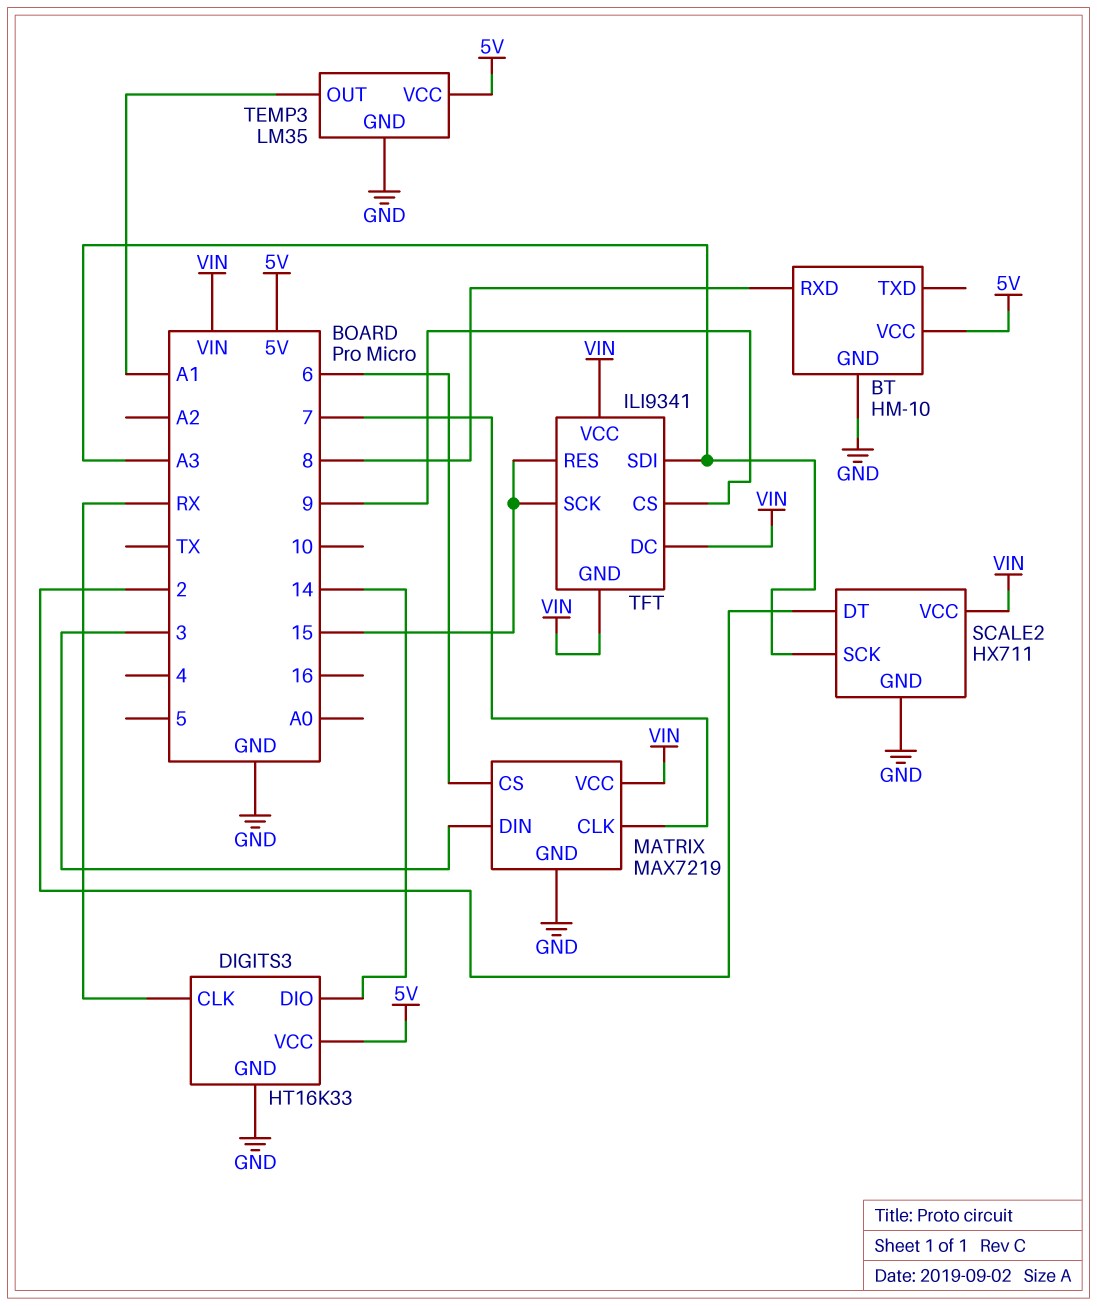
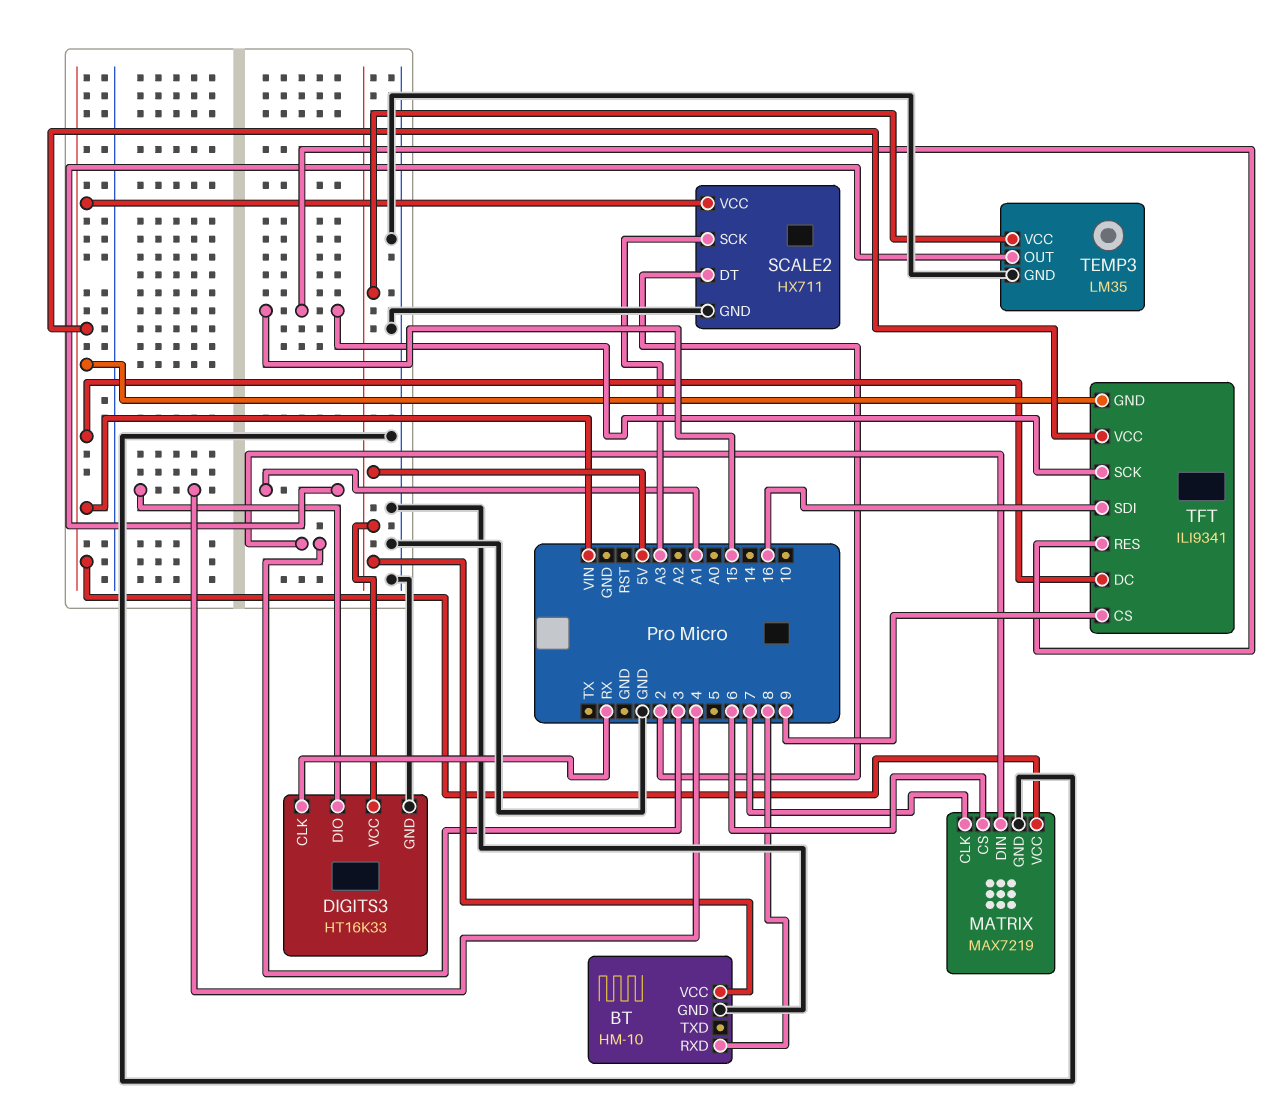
DIGITS3 pin DIO: 14 -> 4
TFT pin SDI: A3 -> 16

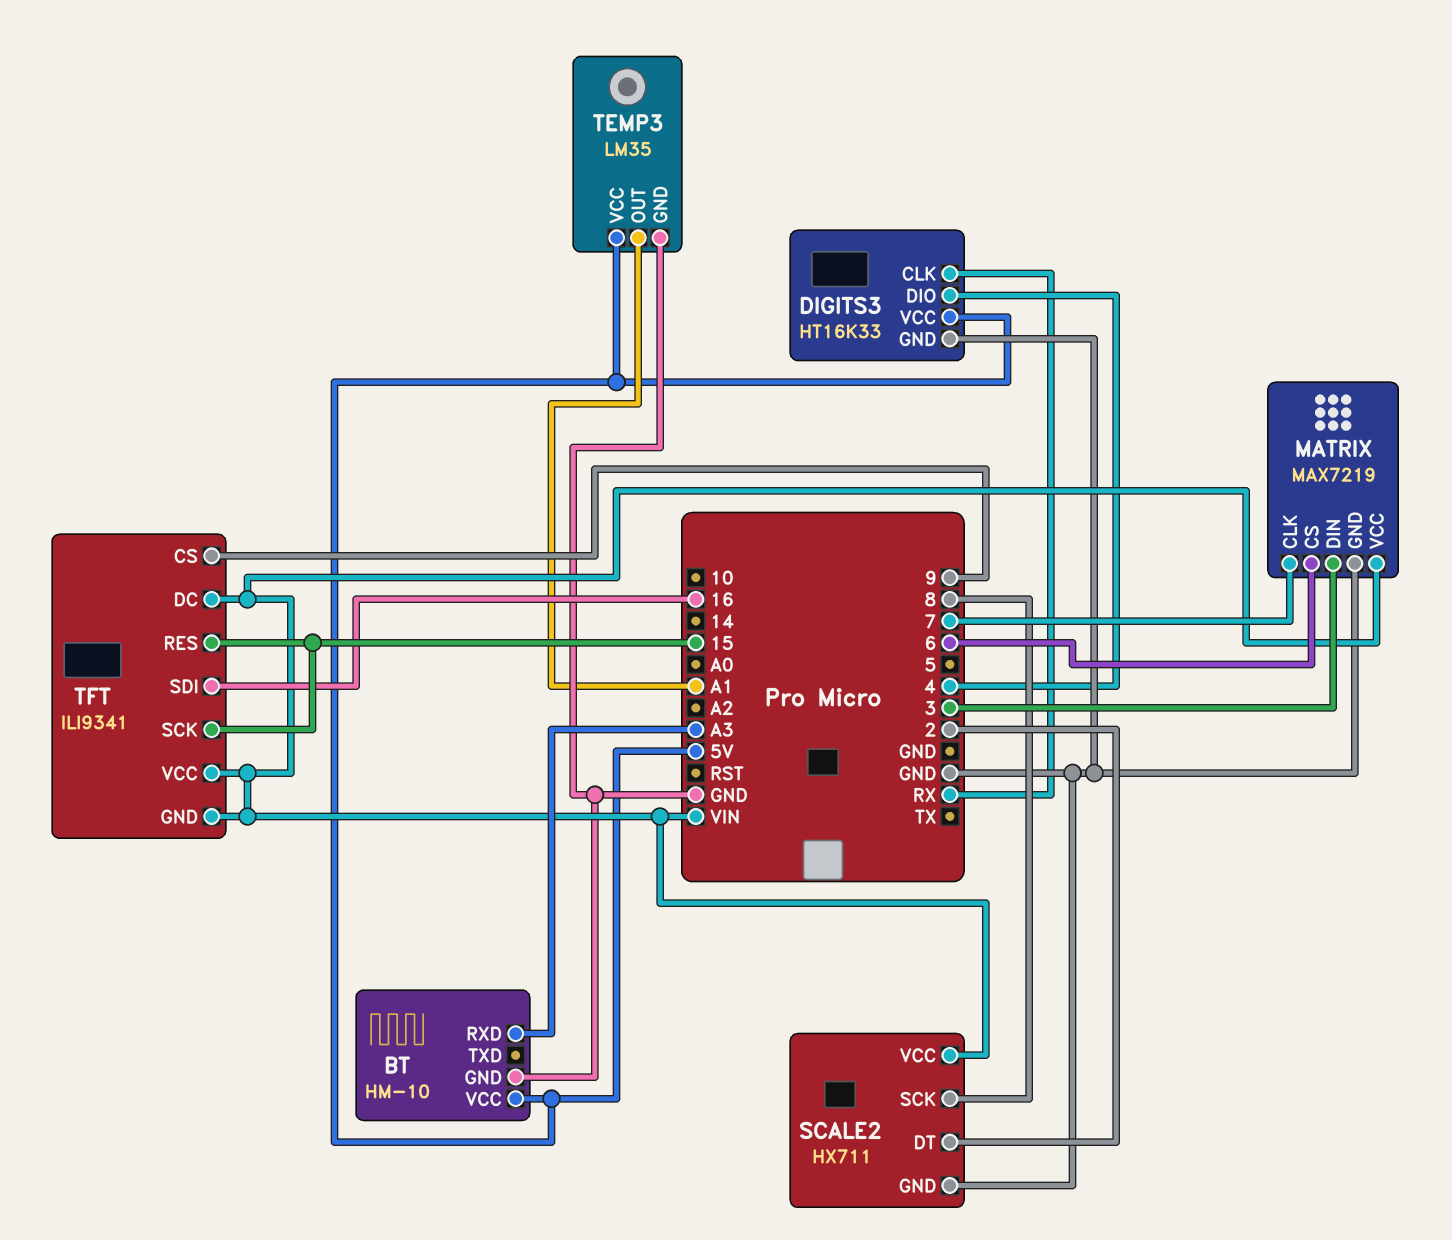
BT pin RXD: 8 -> A3
SCALE2 pin SCK: A3 -> 8

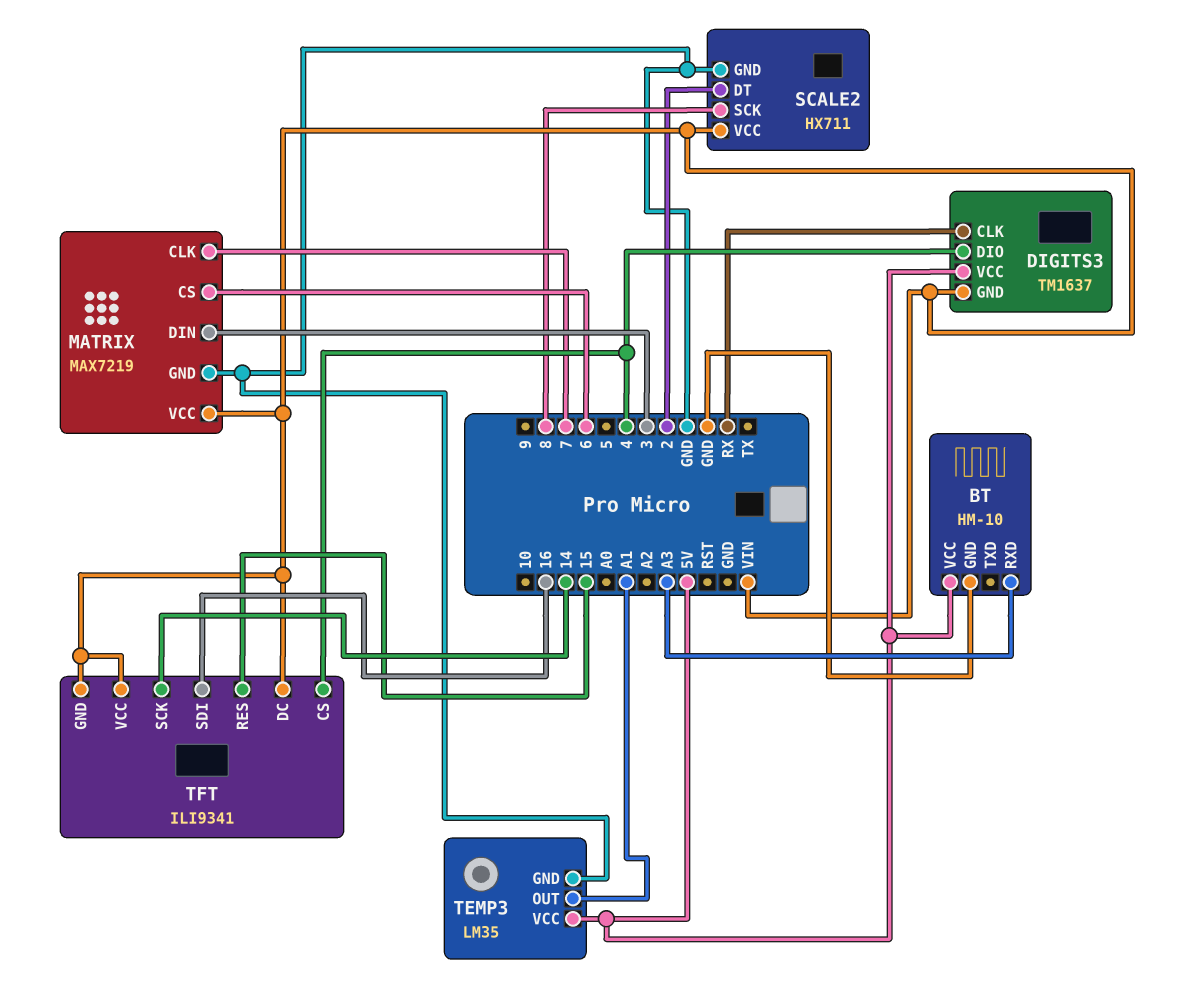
DIGITS3: HT16K33 -> TM1637
DIGITS3 pin GND: GND -> VIN
TFT pin CS: 9 -> 4
TFT pin SCK: 15 -> 14

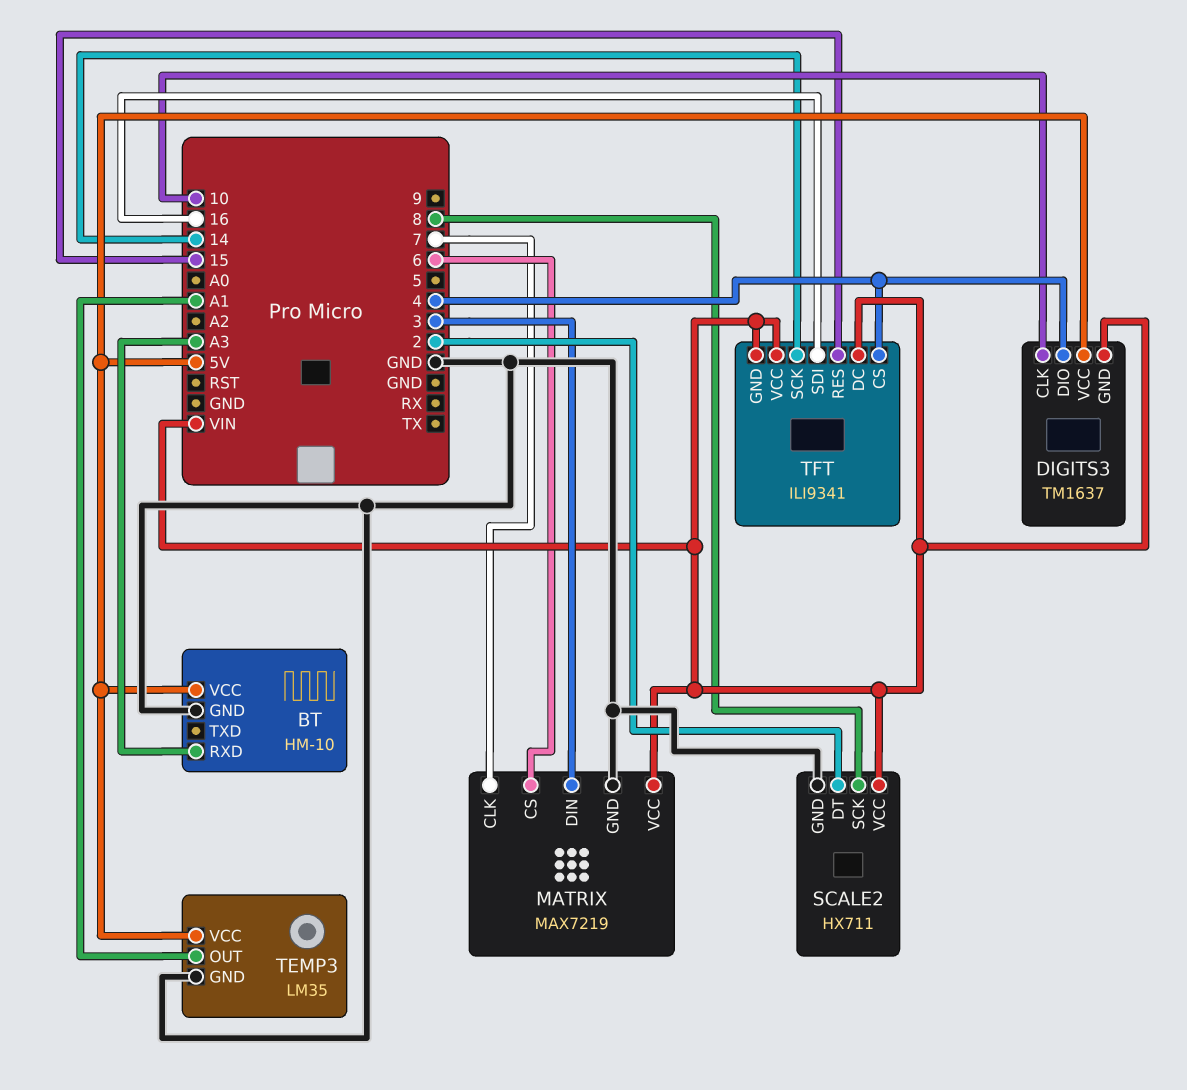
DIGITS3 pin CLK: RX -> 10

